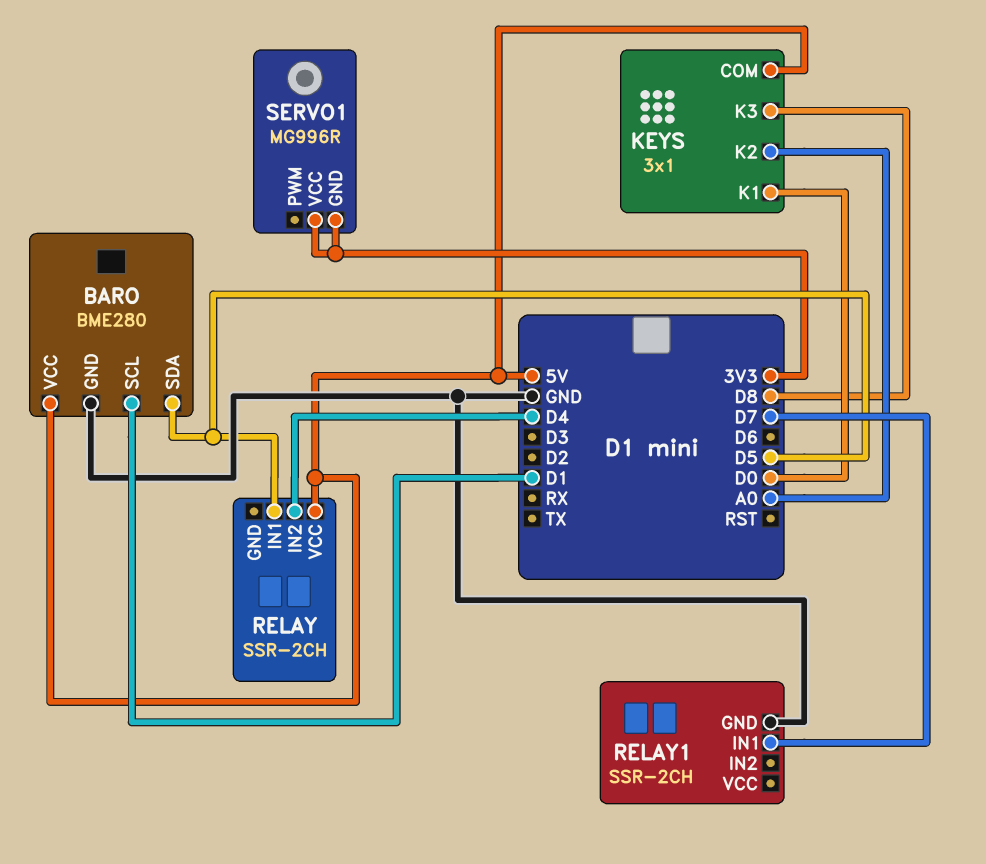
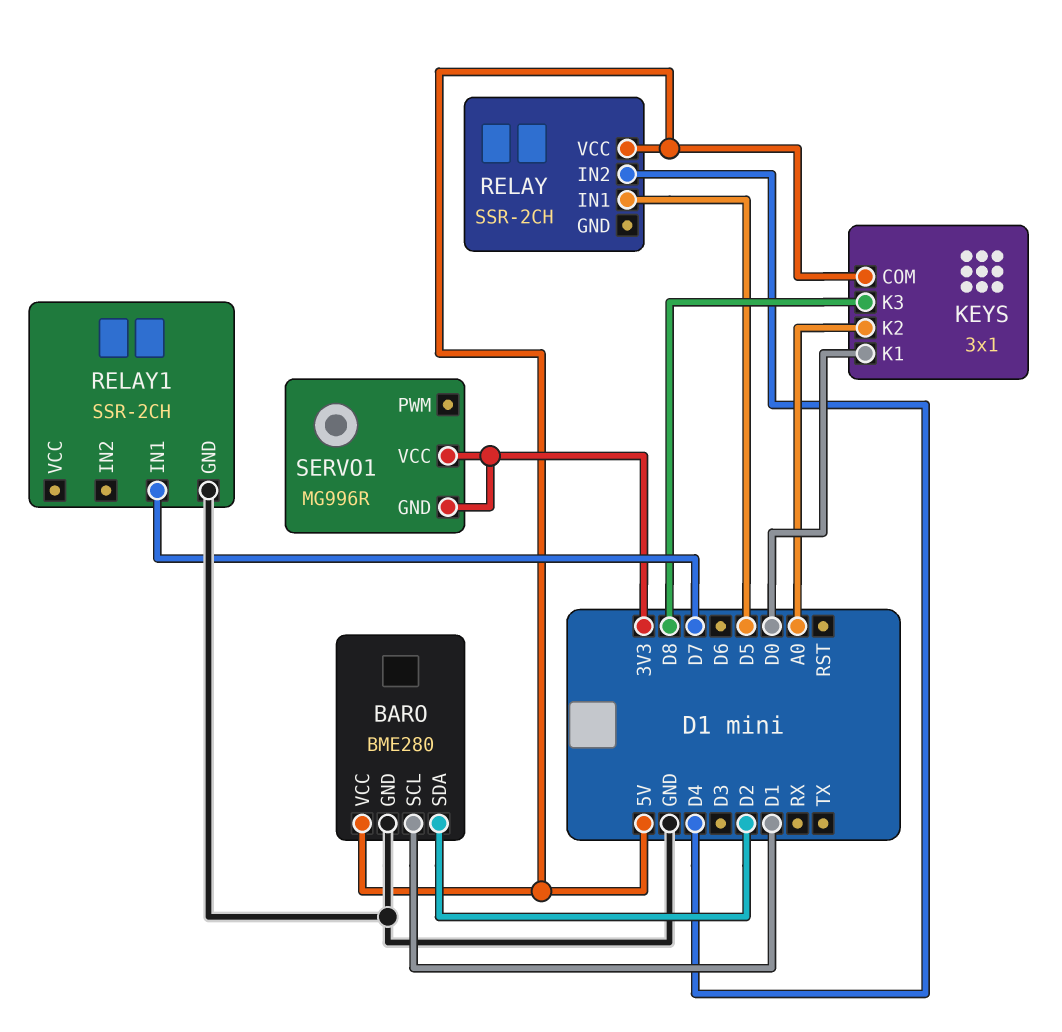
BARO pin SDA: D5 -> D2

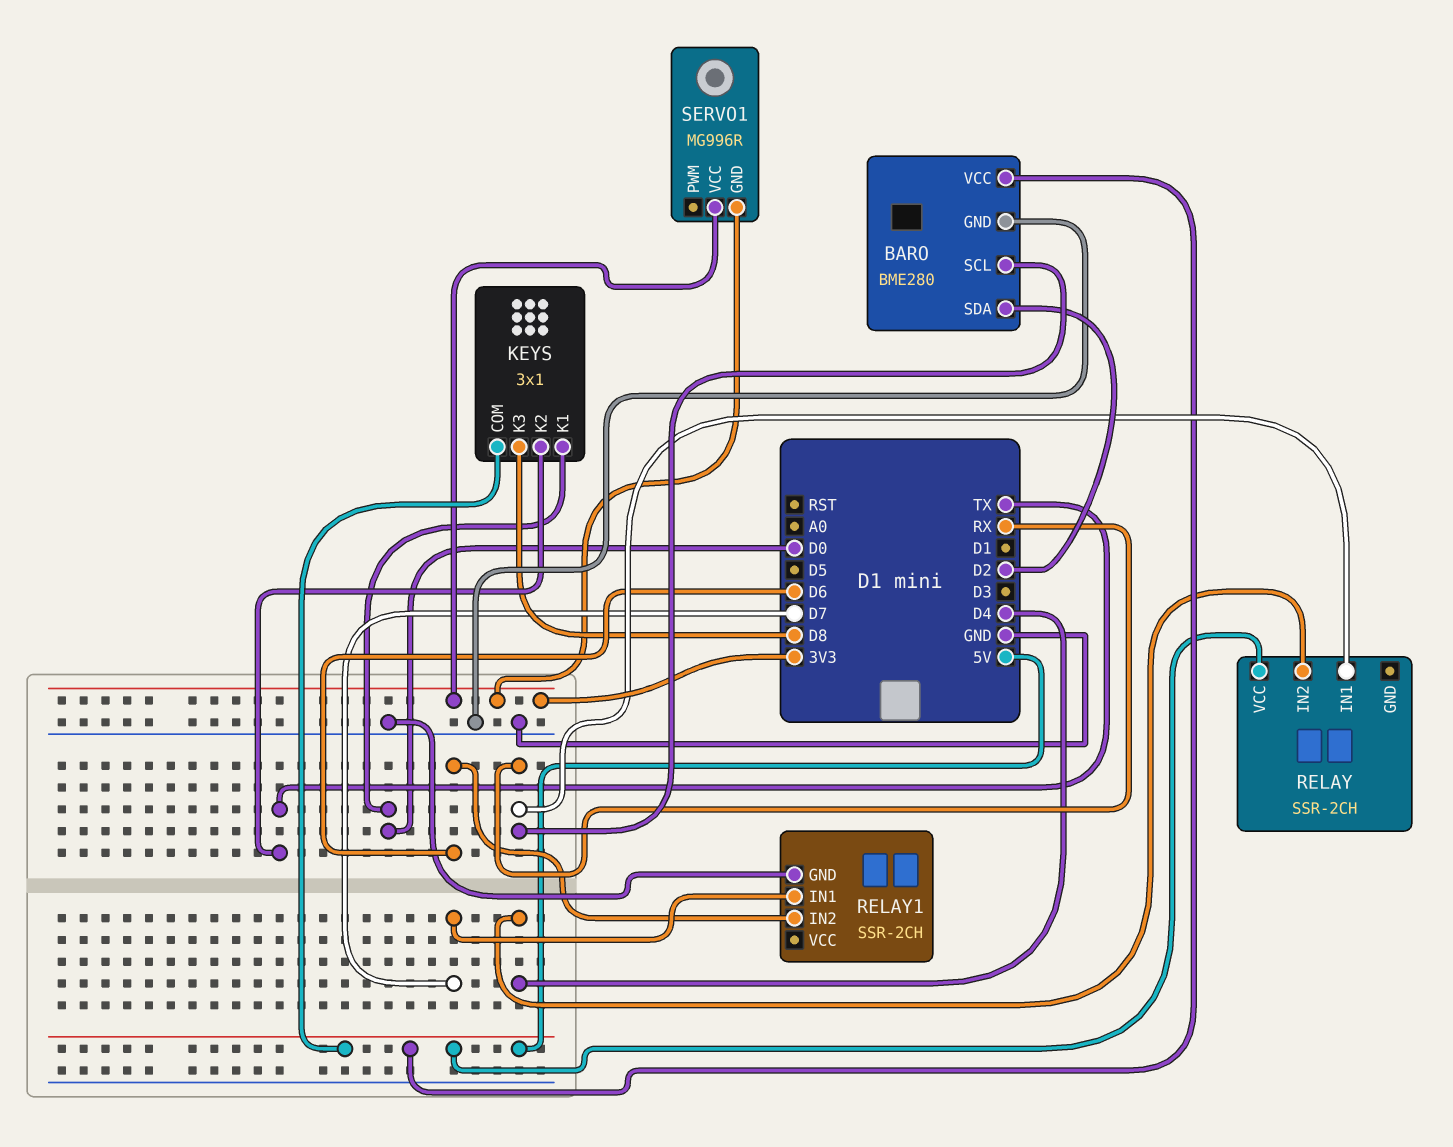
BARO pin SCL: D1 -> RX
KEYS pin K2: A0 -> TX
RELAY pin IN1: D5 -> RX
RELAY1 pin IN2: none -> D6

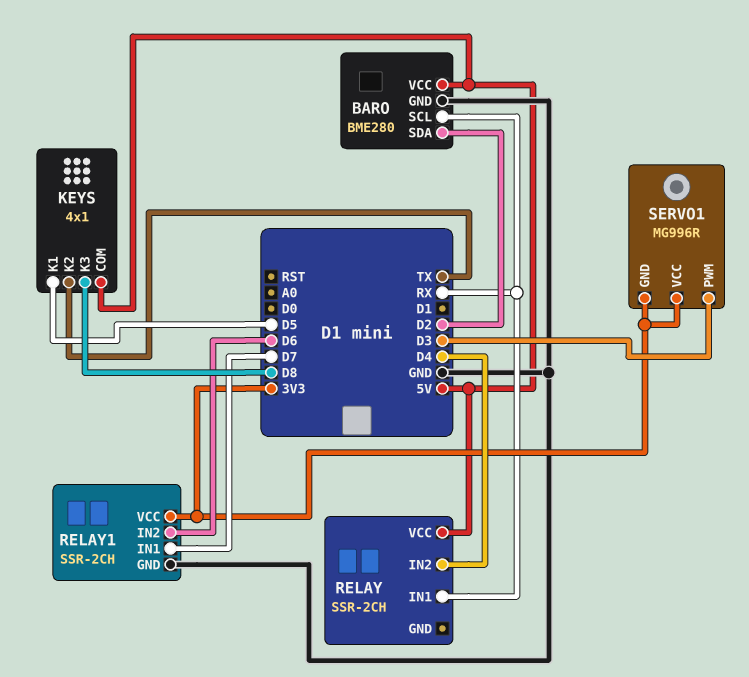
KEYS: 3x1 -> 4x1
KEYS pin K1: D0 -> D5
RELAY1 pin VCC: none -> 3V3
SERVO1 pin PWM: none -> D3

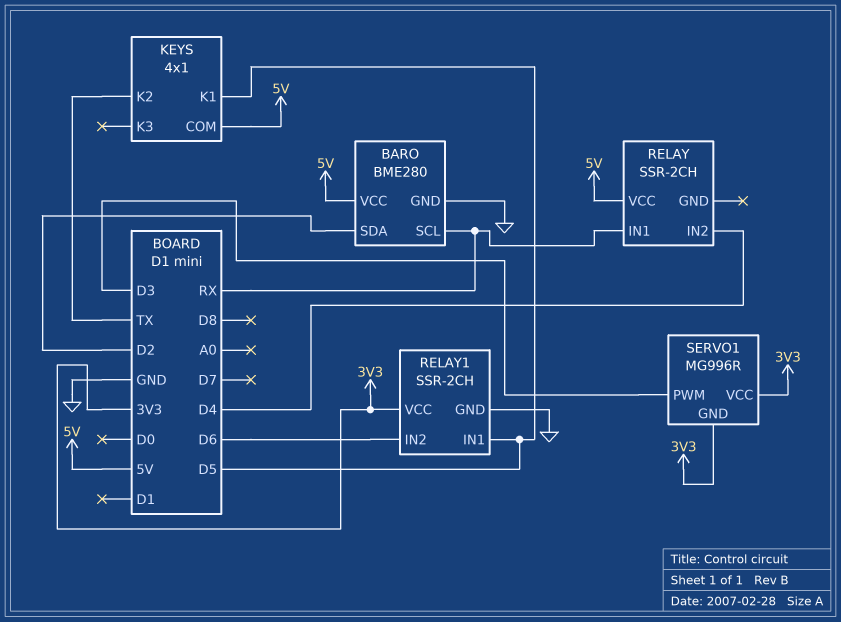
KEYS pin K3: D8 -> none
RELAY1 pin IN1: D7 -> D5

